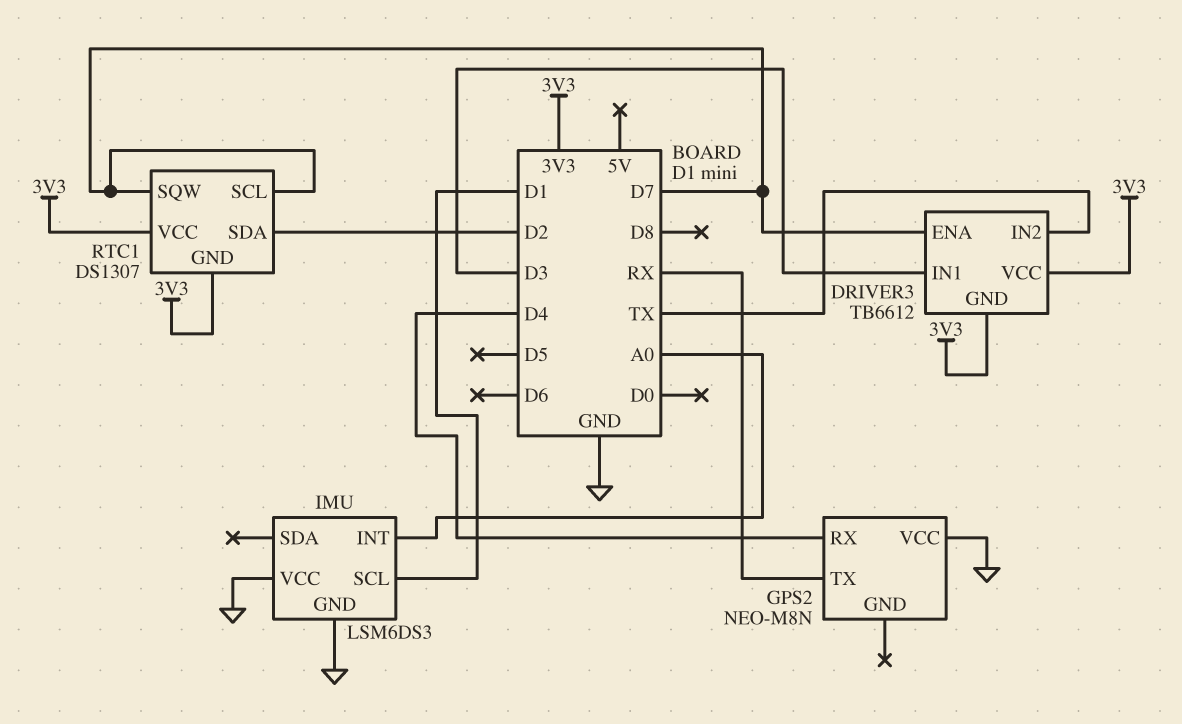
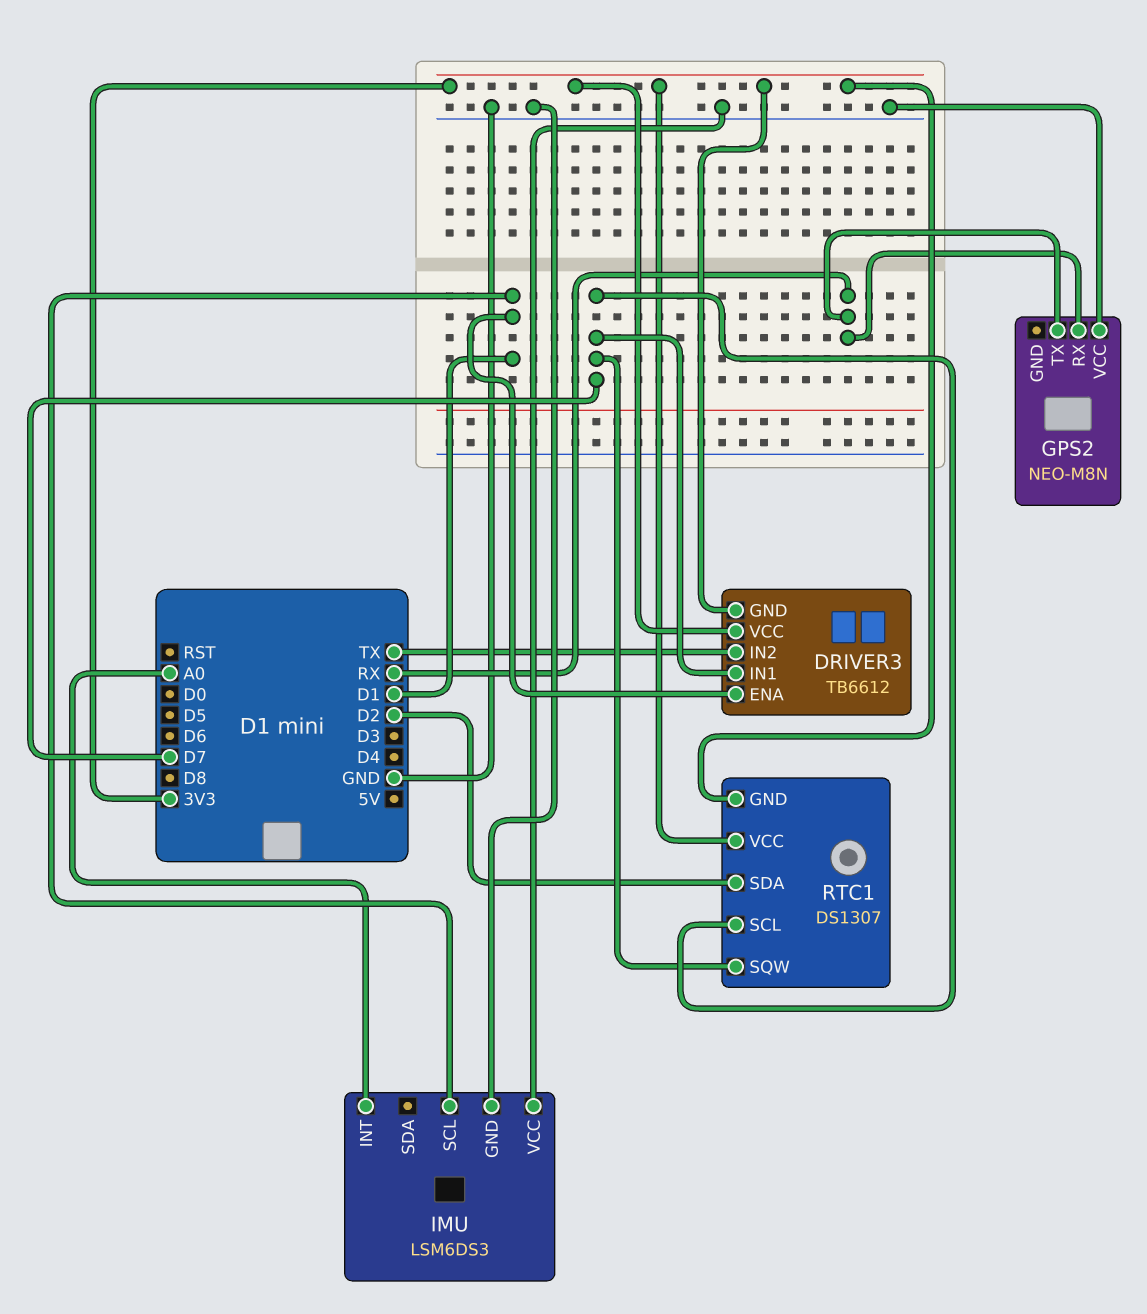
DRIVER3 pin ENA: D7 -> D1
DRIVER3 pin IN1: D3 -> D7
GPS2 pin RX: D4 -> RX

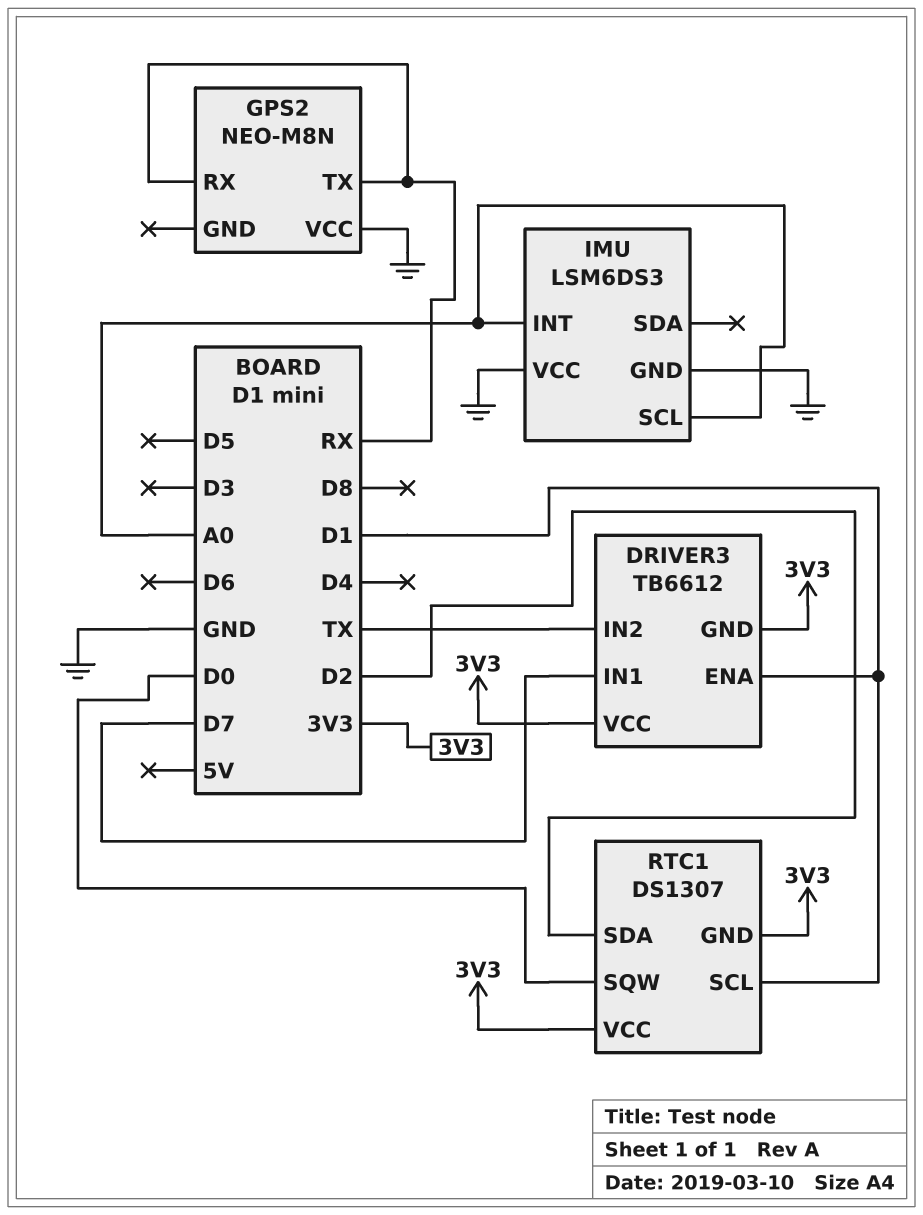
IMU pin SCL: D1 -> A0
RTC1 pin SCL: D7 -> D1
RTC1 pin SQW: D7 -> D0

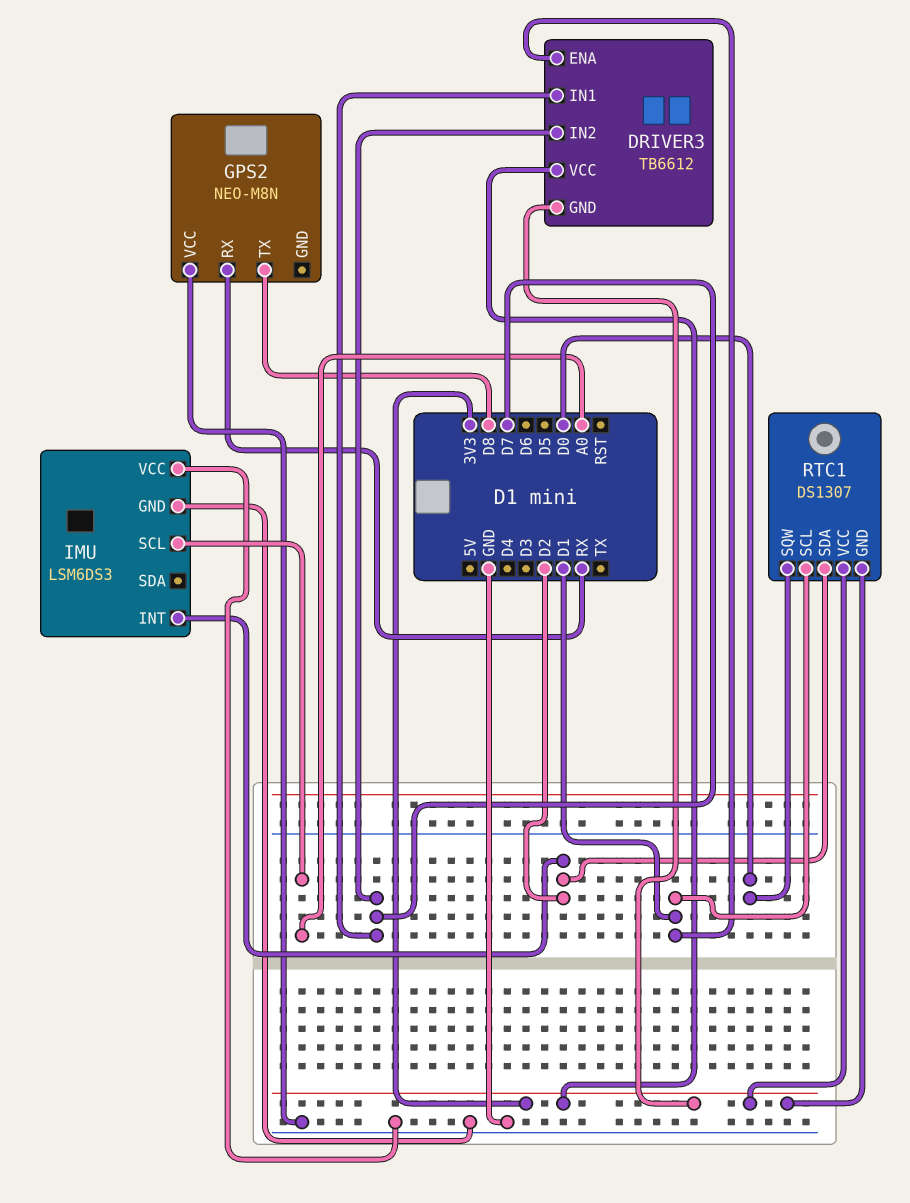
DRIVER3 pin IN2: TX -> D7
GPS2 pin TX: RX -> D8
IMU pin INT: A0 -> D2

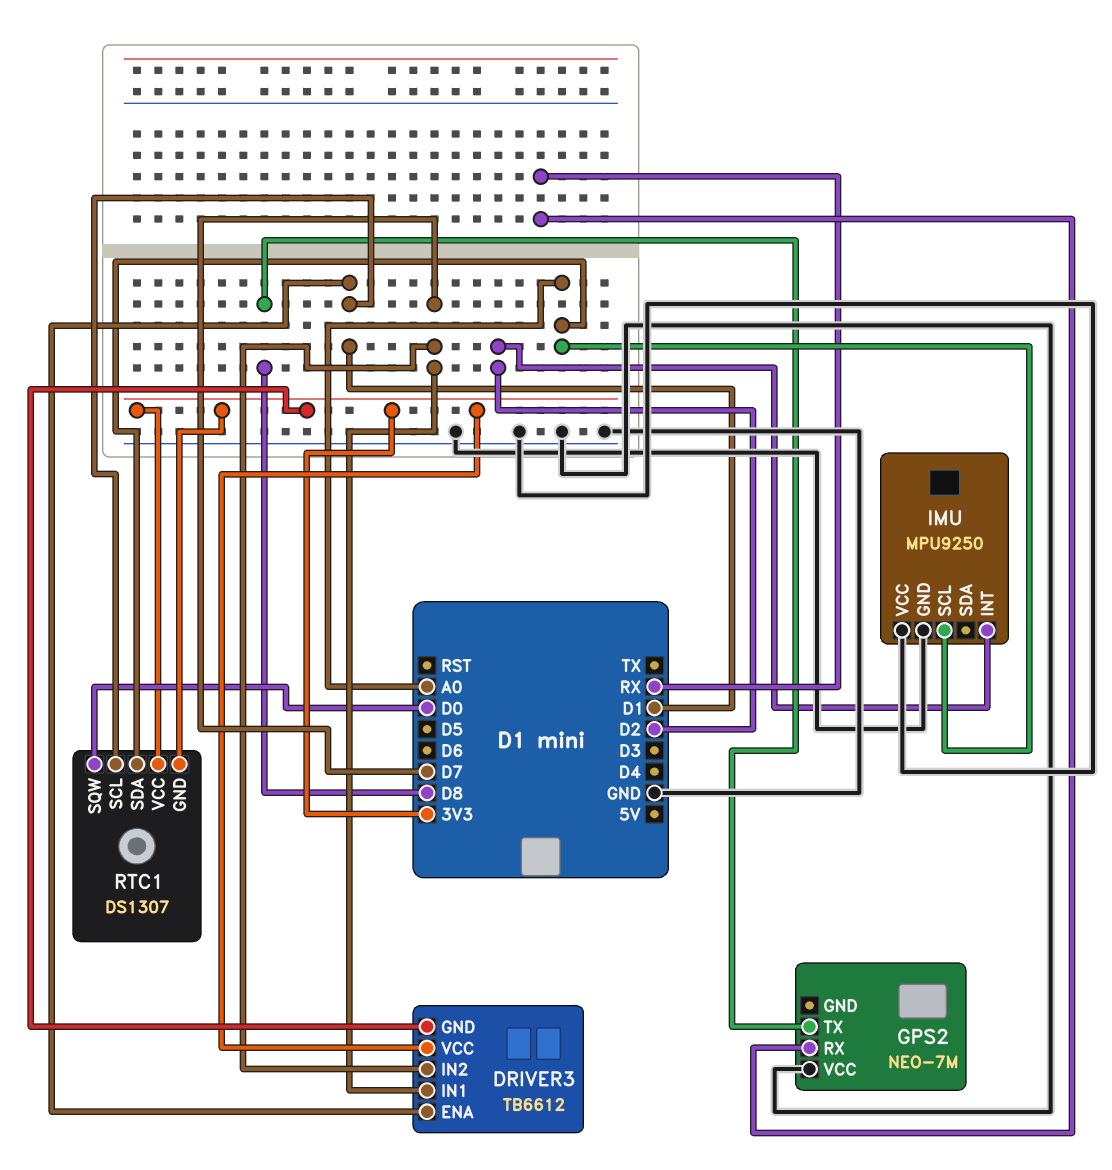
GPS2: NEO-M8N -> NEO-7M
IMU: LSM6DS3 -> MPU9250
RTC1 pin SDA: D2 -> A0

